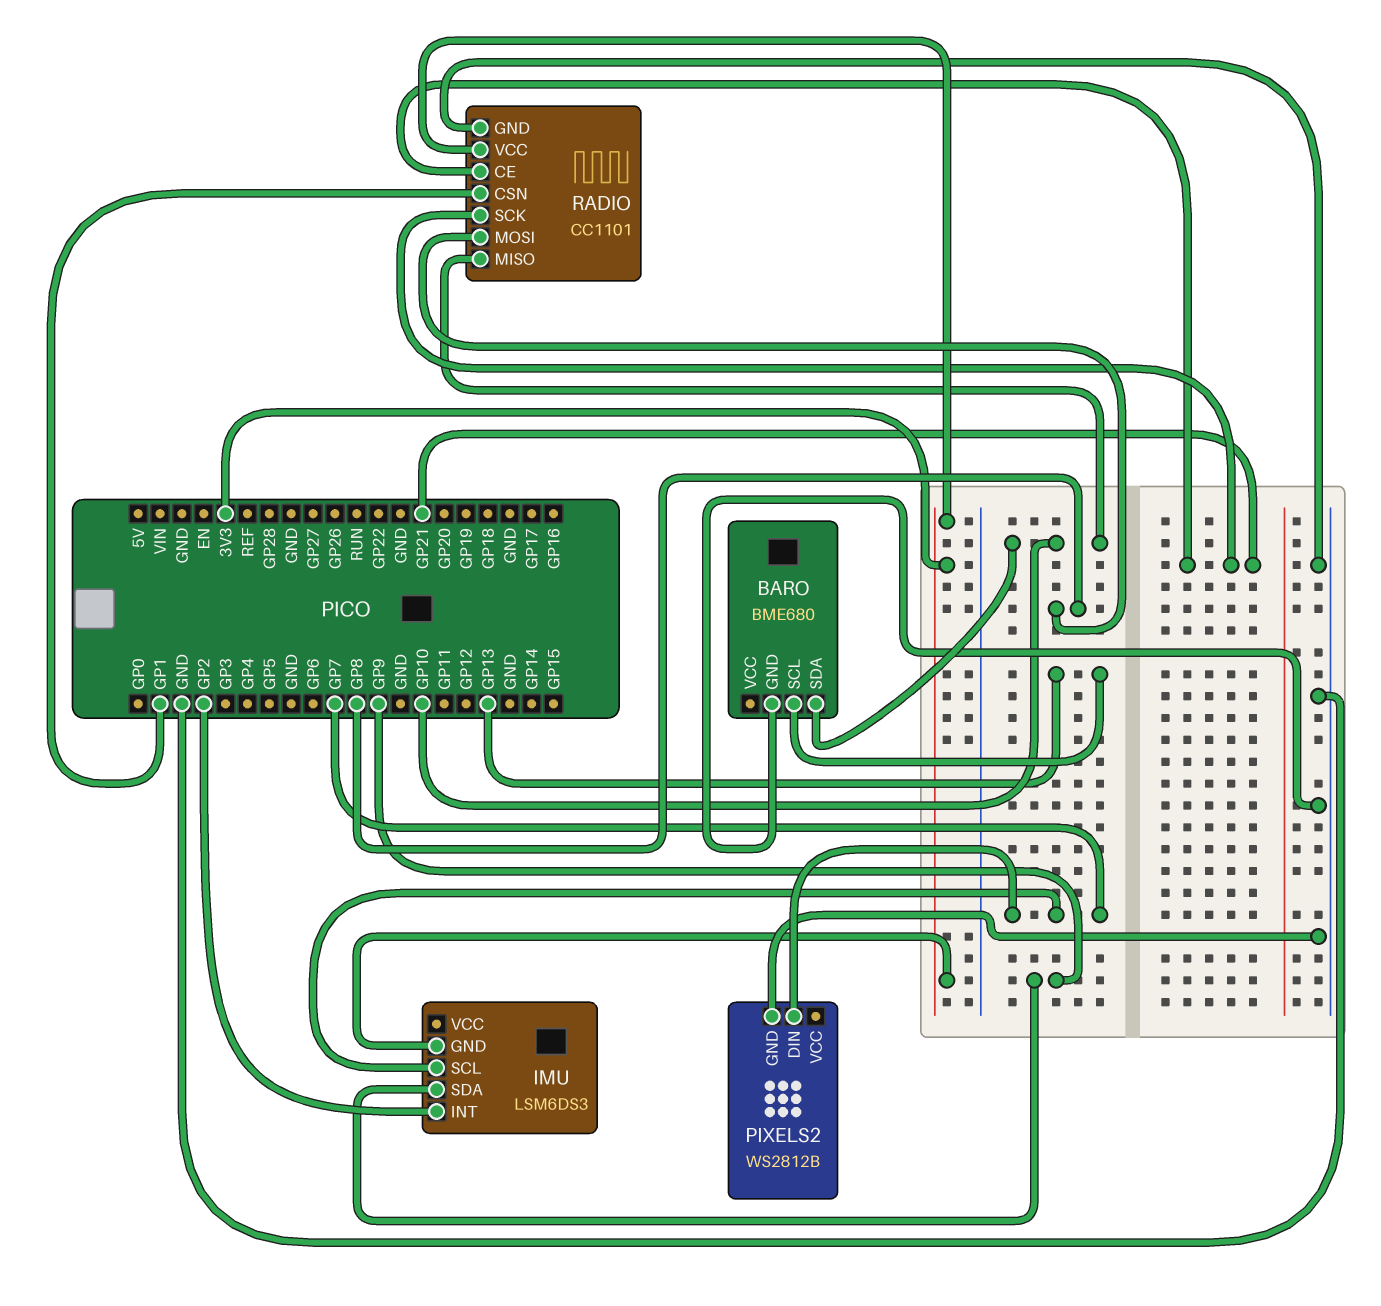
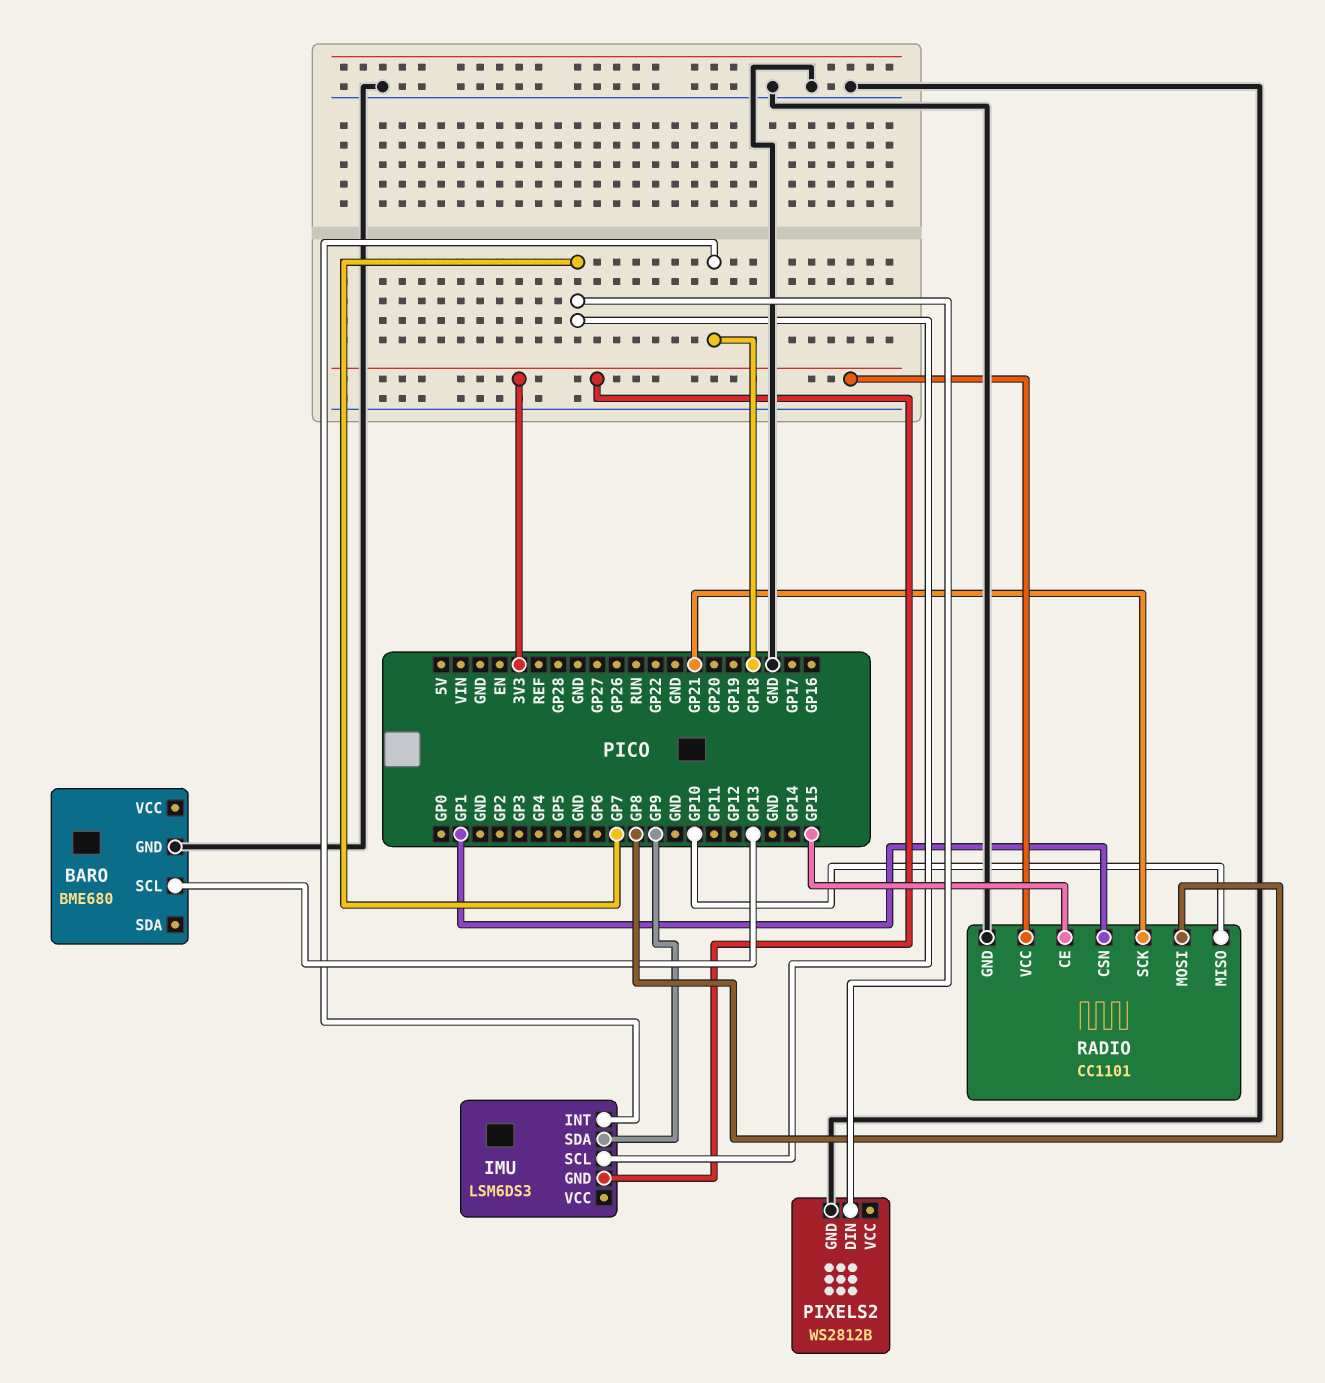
BARO pin SDA: GP10 -> none
IMU pin INT: GP2 -> GP18
RADIO pin CE: GP21 -> GP15

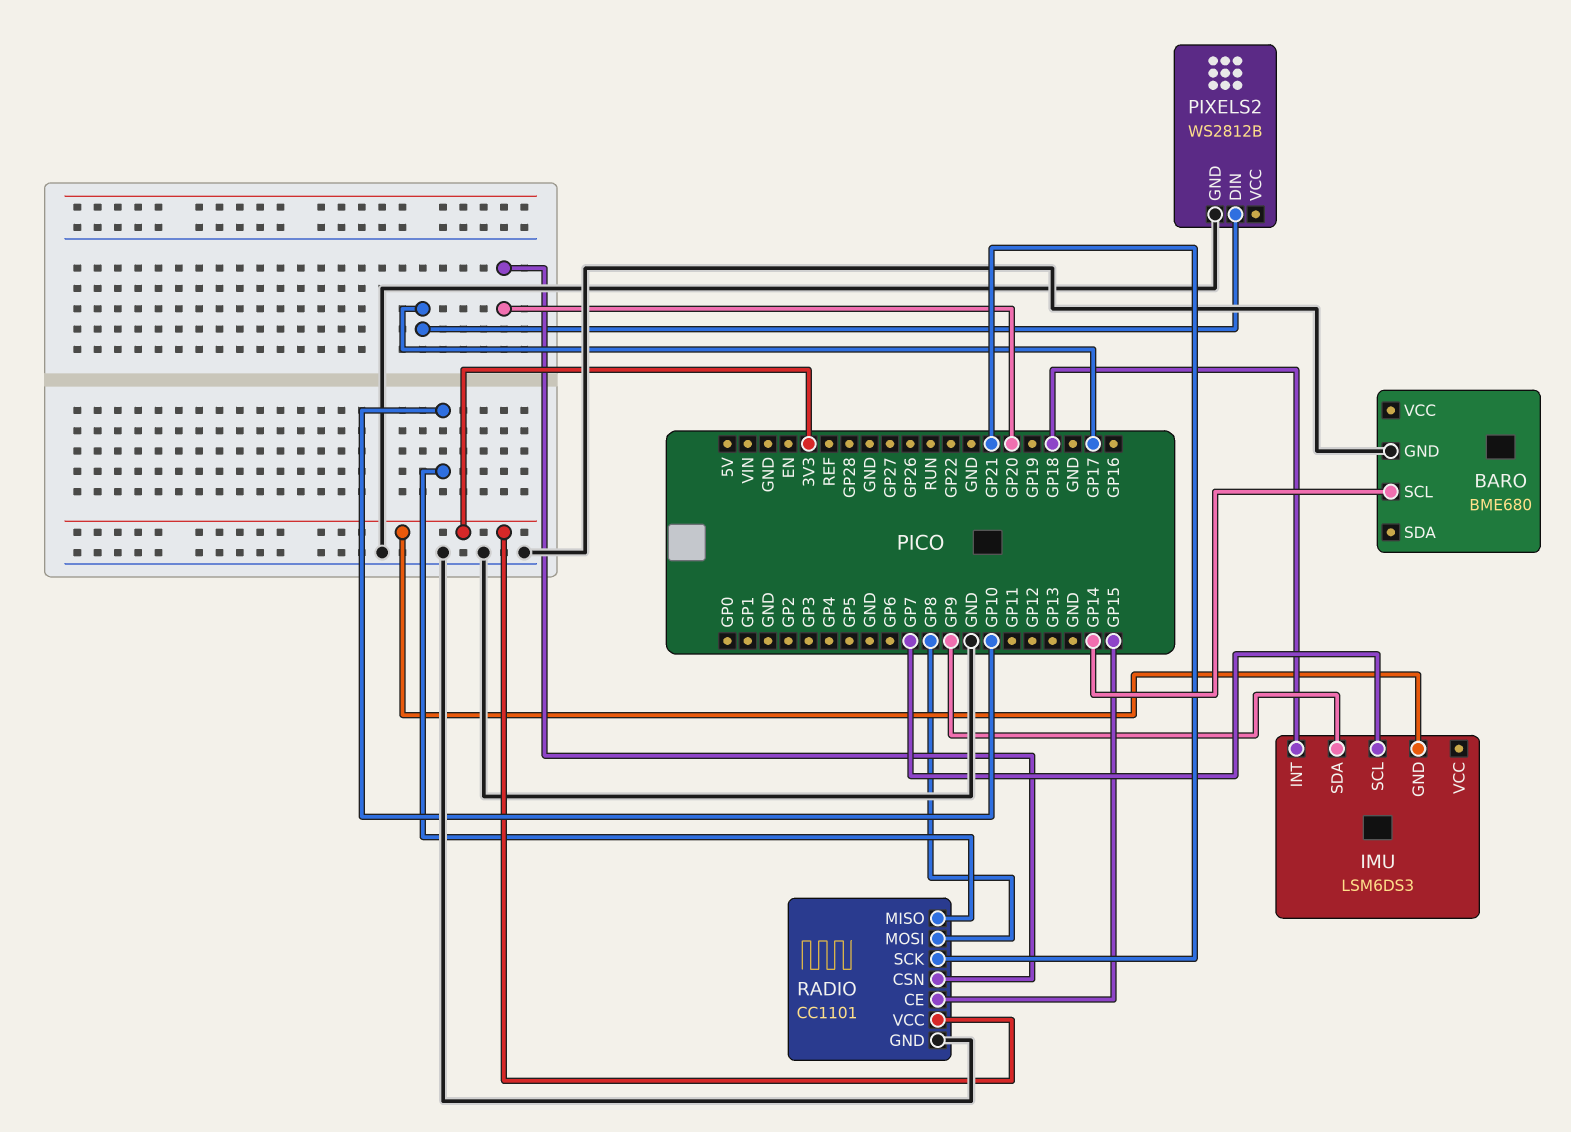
BARO pin SCL: GP13 -> GP14
PIXELS2 pin DIN: GP7 -> GP17
RADIO pin CSN: GP1 -> GP20

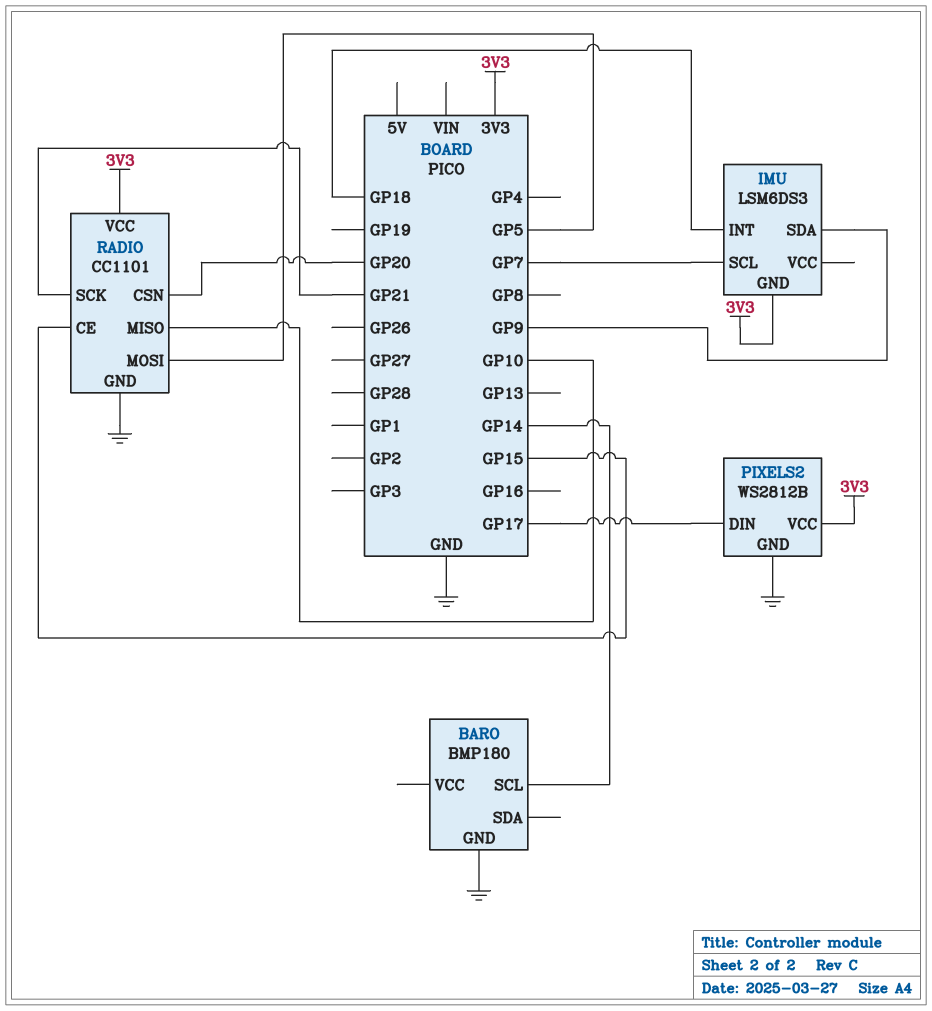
BARO: BME680 -> BMP180
PIXELS2 pin VCC: none -> 3V3
RADIO pin MOSI: GP8 -> GP5

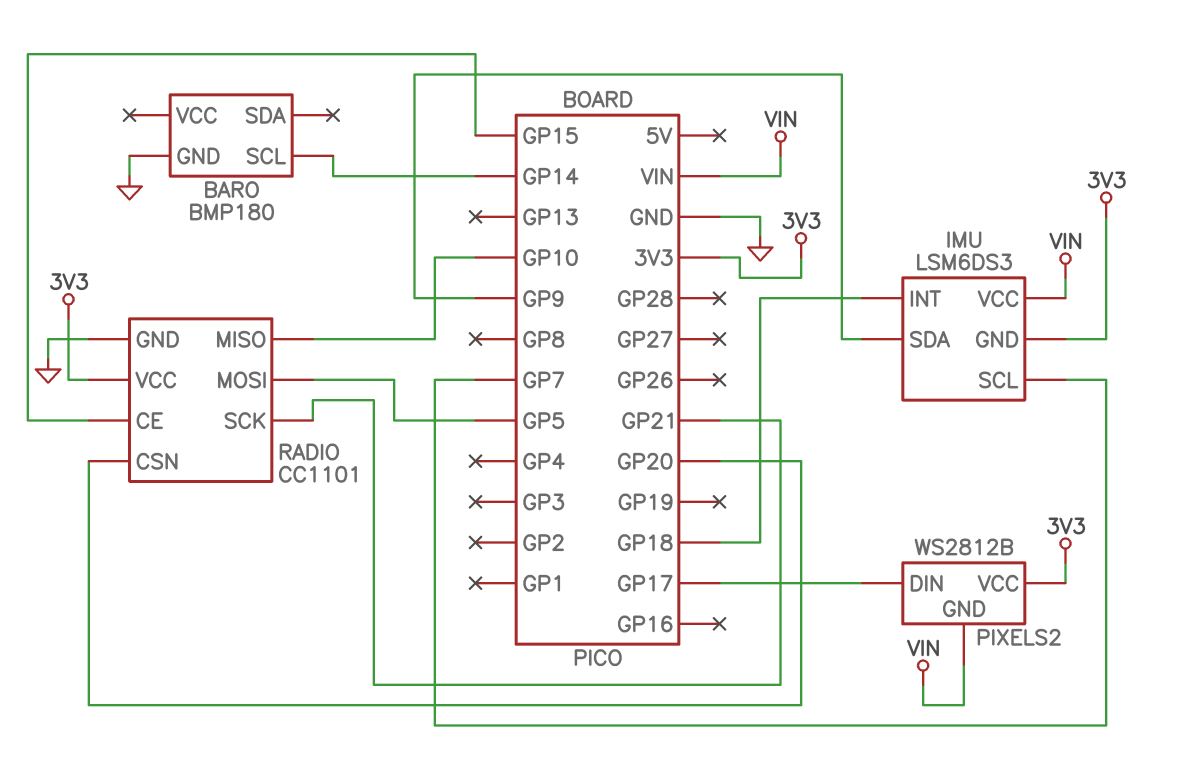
IMU pin VCC: none -> VIN
PIXELS2 pin GND: GND -> VIN

